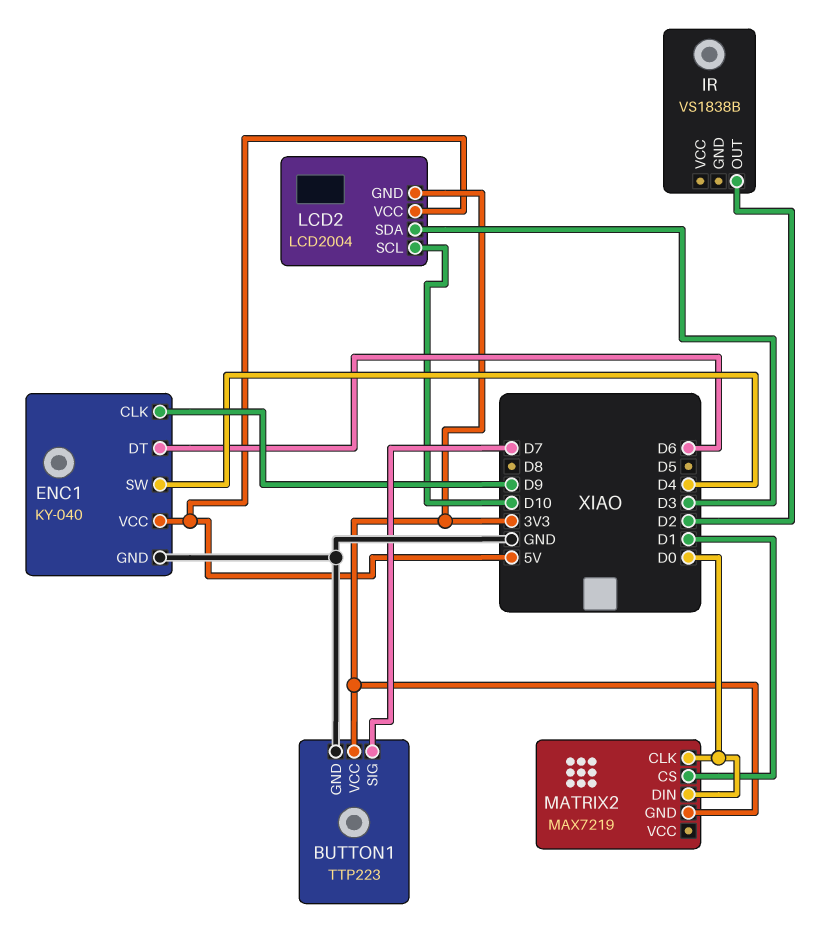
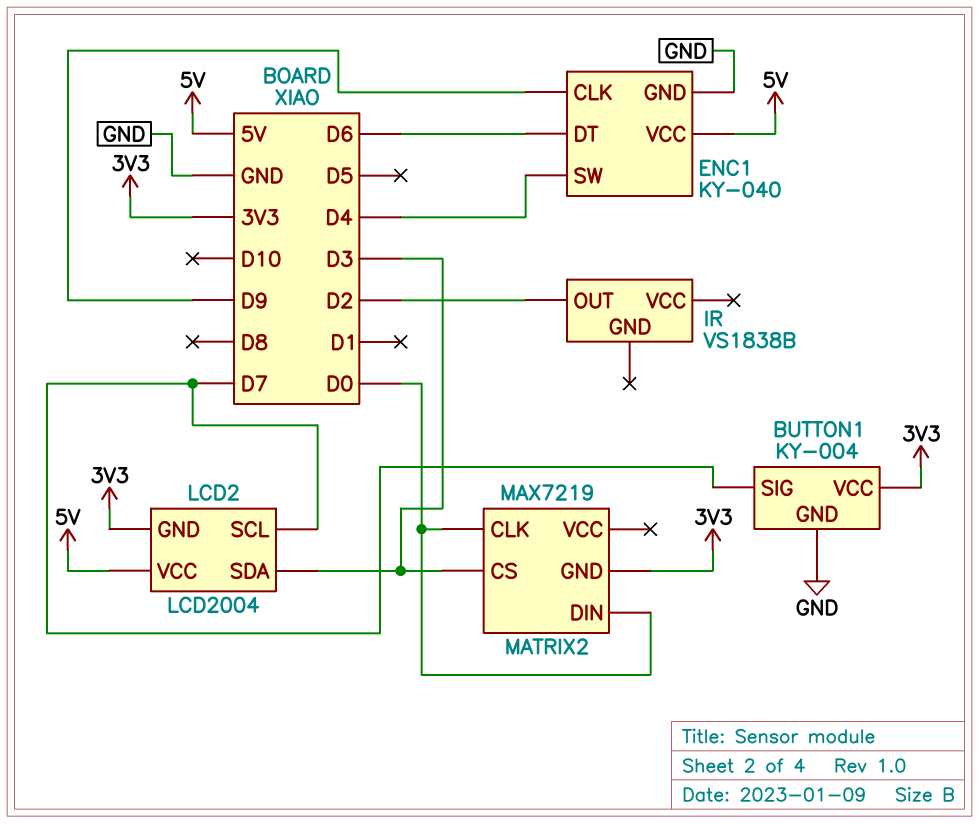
BUTTON1: TTP223 -> KY-004
LCD2 pin SCL: D10 -> D7
MATRIX2 pin CS: D1 -> D3

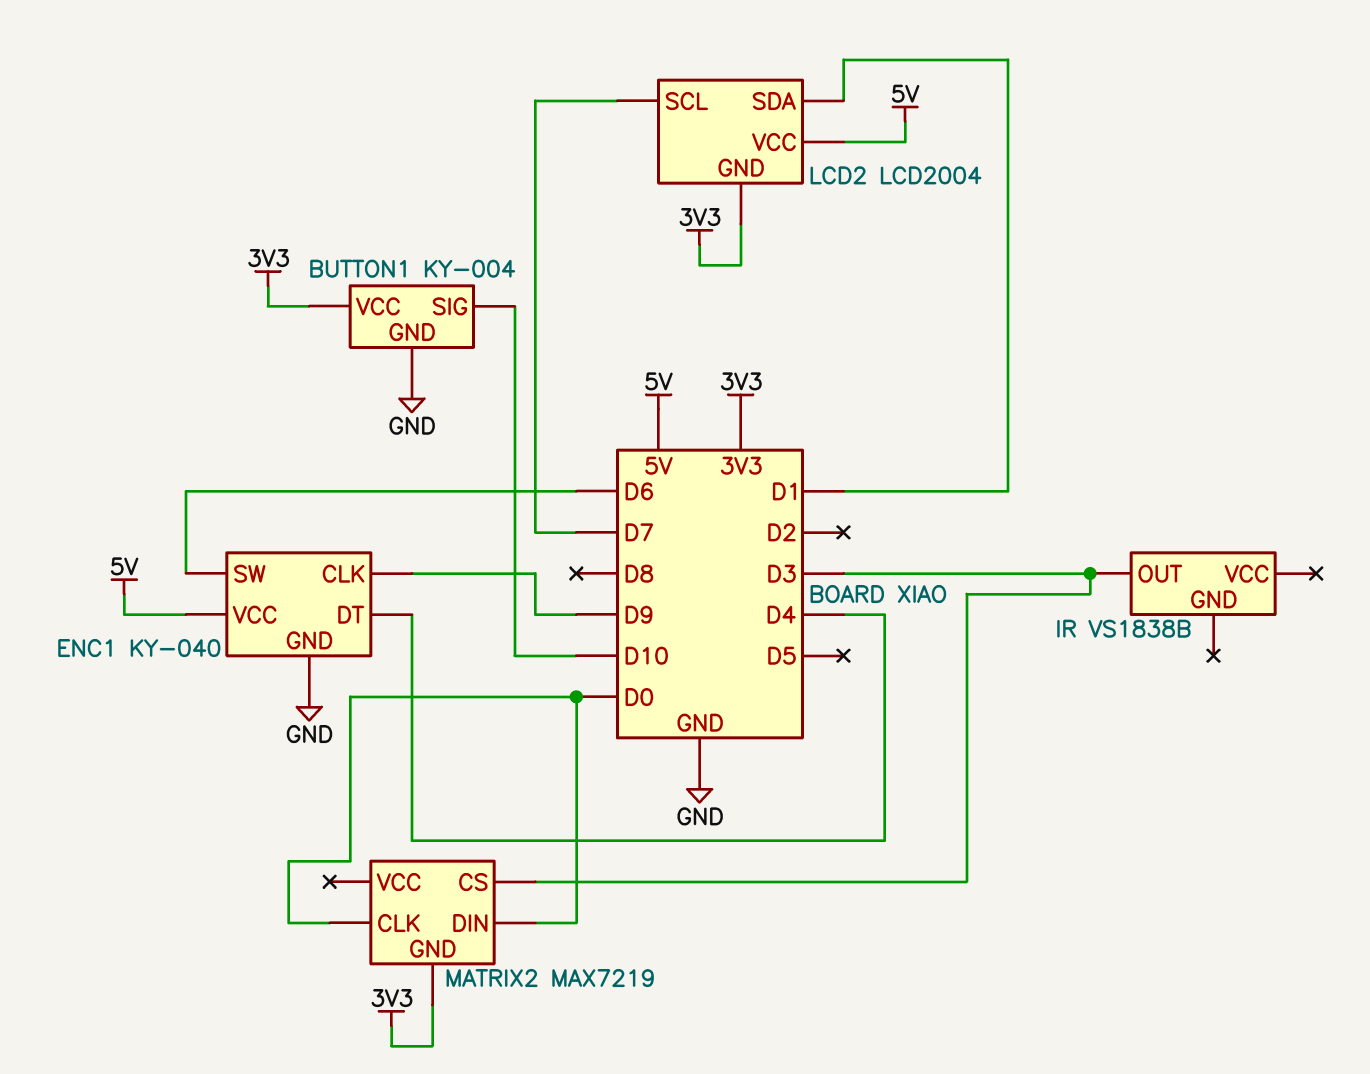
BUTTON1 pin SIG: D7 -> D10
ENC1 pin DT: D6 -> D4
ENC1 pin SW: D4 -> D6
IR pin OUT: D2 -> D3
LCD2 pin SDA: D3 -> D1

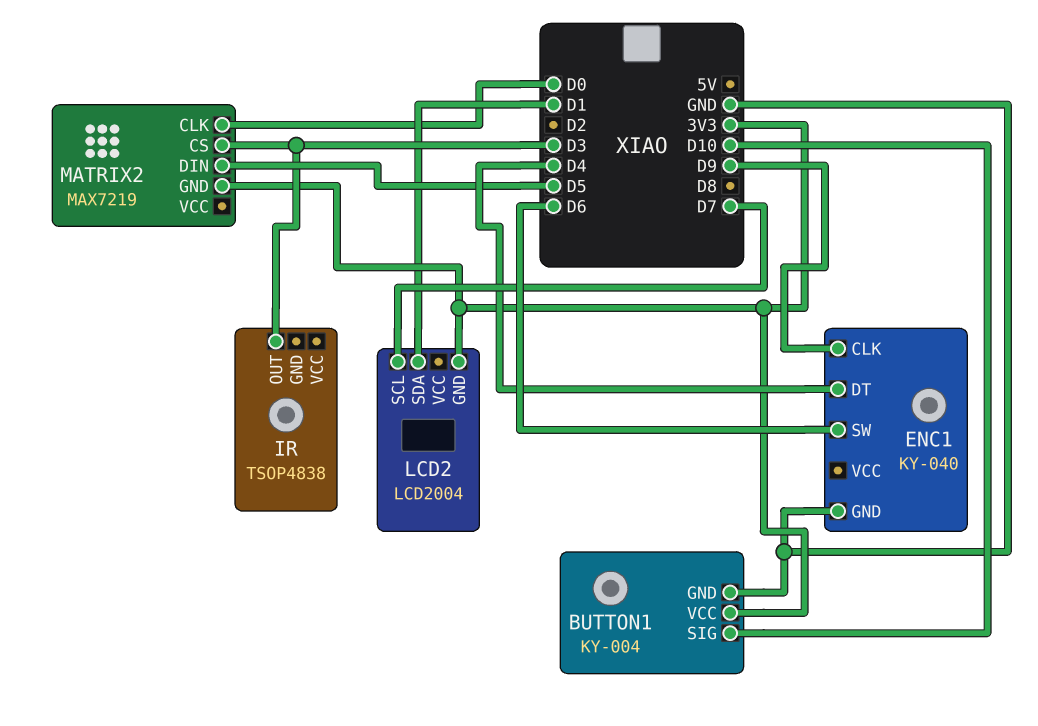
ENC1 pin VCC: 5V -> none
IR: VS1838B -> TSOP4838
LCD2 pin VCC: 5V -> none
MATRIX2 pin DIN: D0 -> D5

